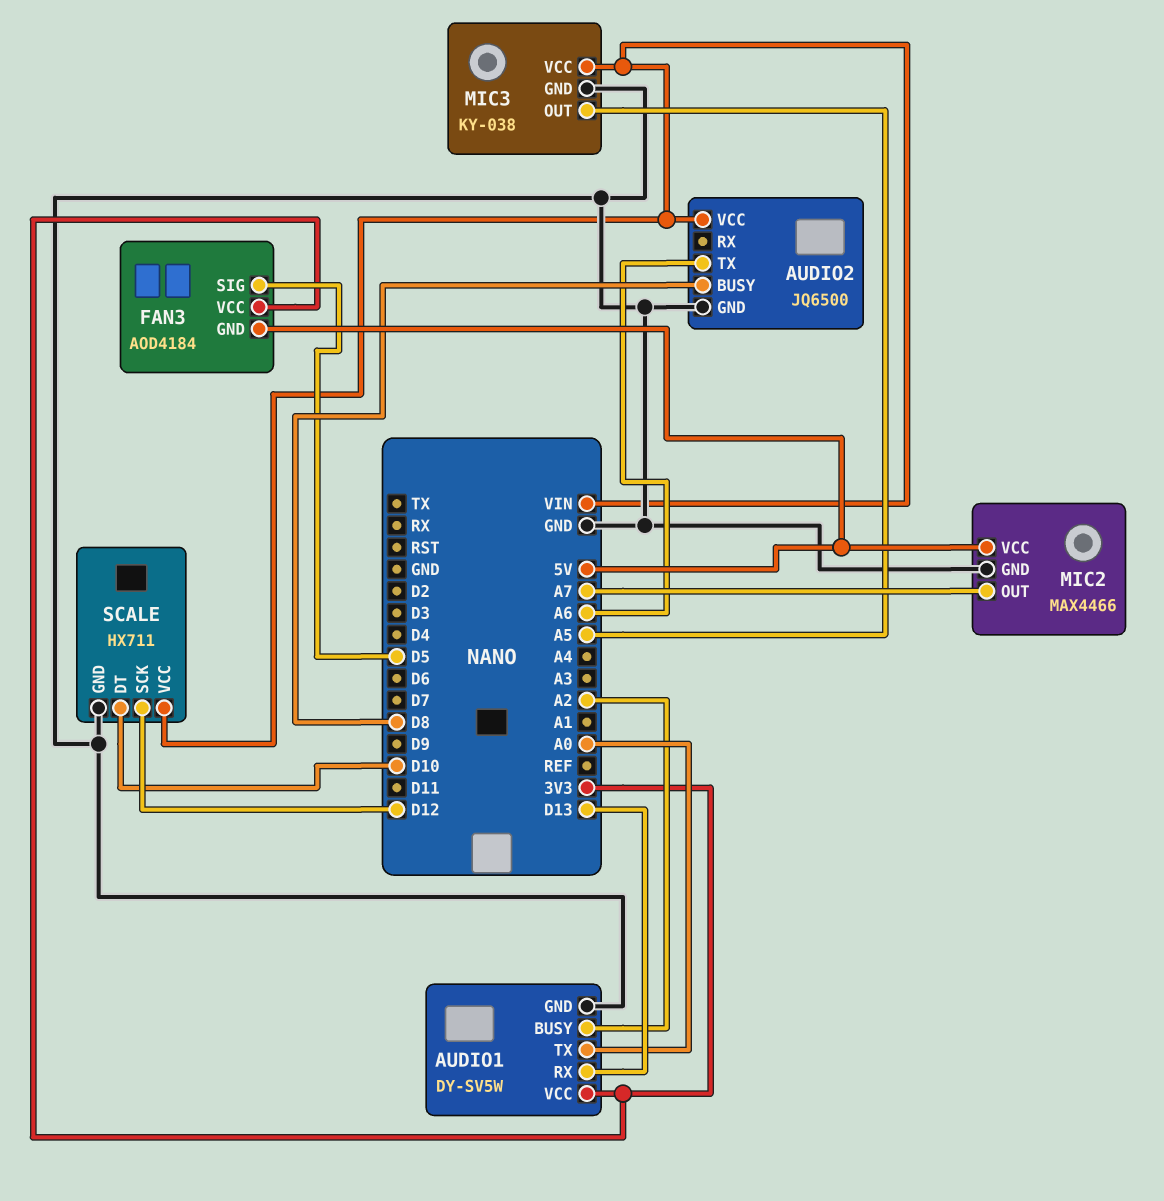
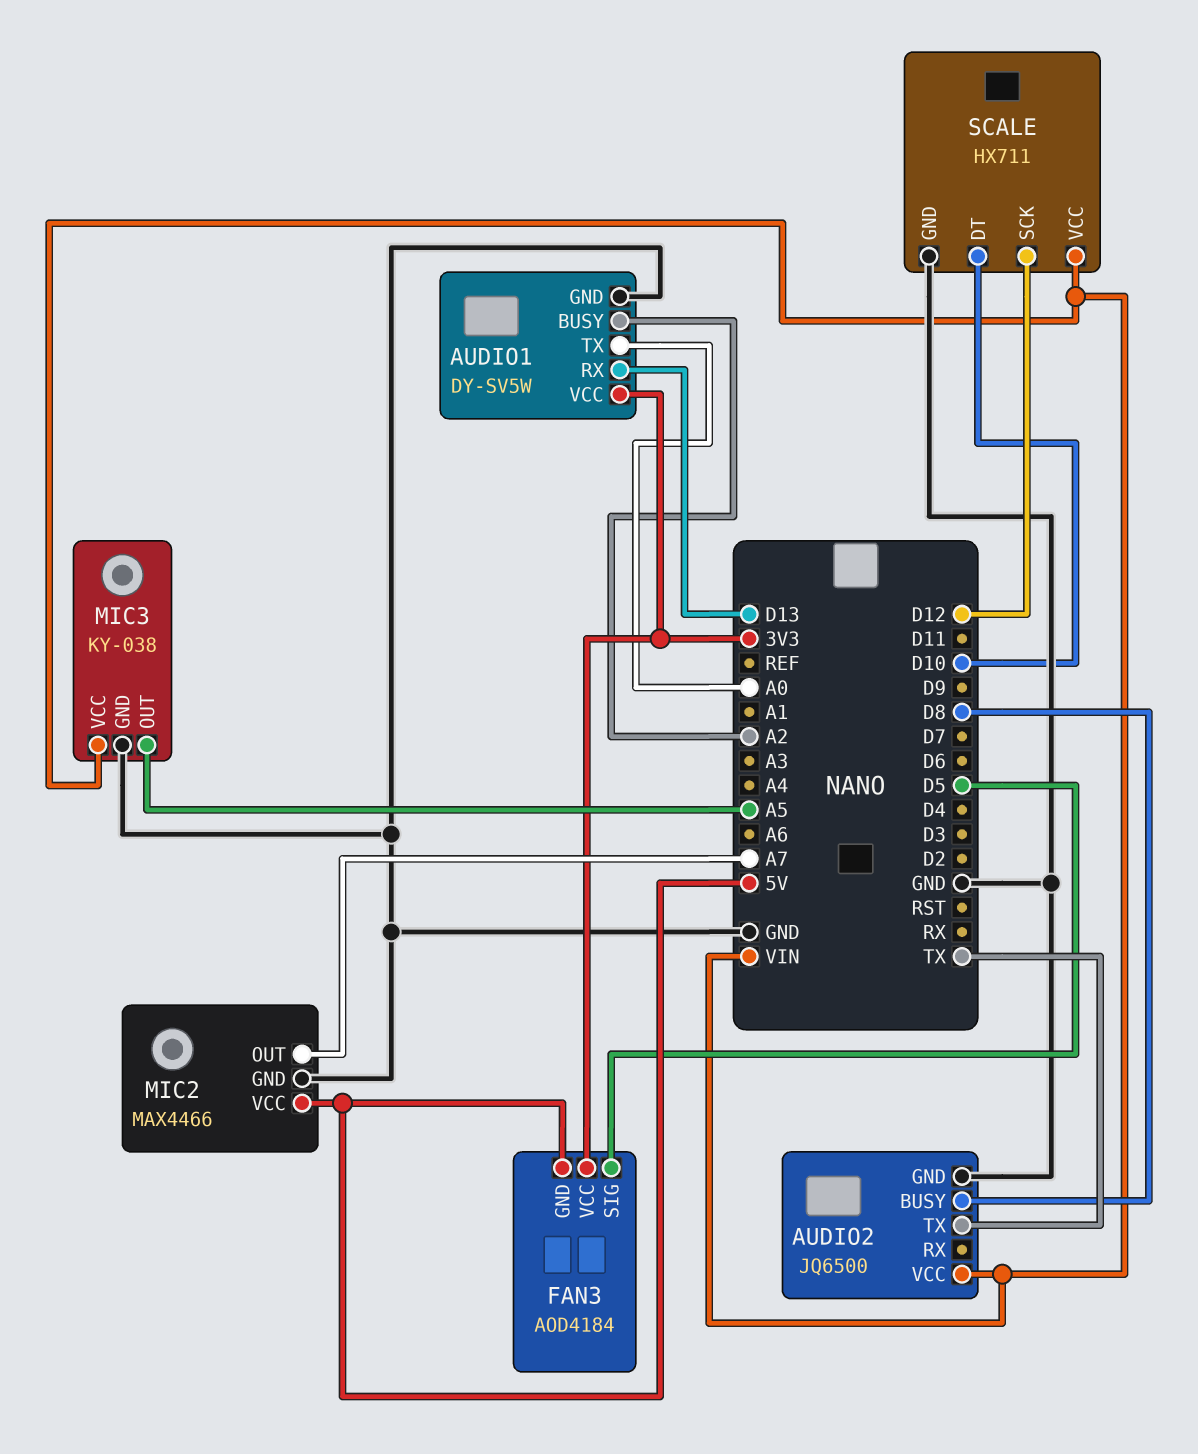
AUDIO2 pin TX: A6 -> TX

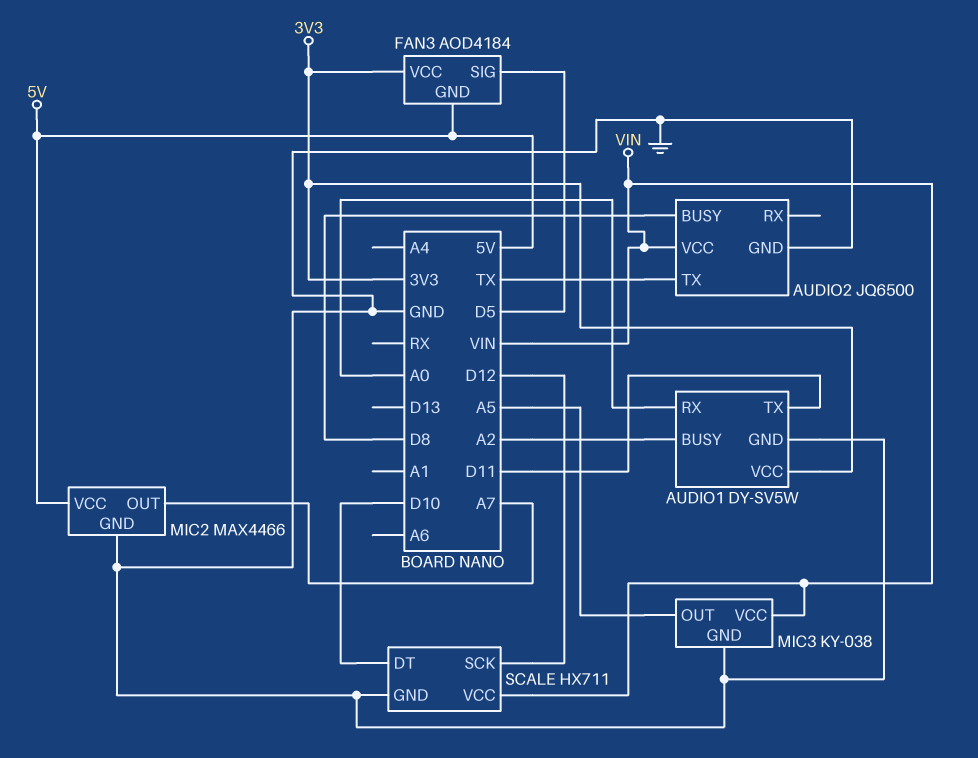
AUDIO1 pin RX: D13 -> A0
AUDIO1 pin TX: A0 -> D11

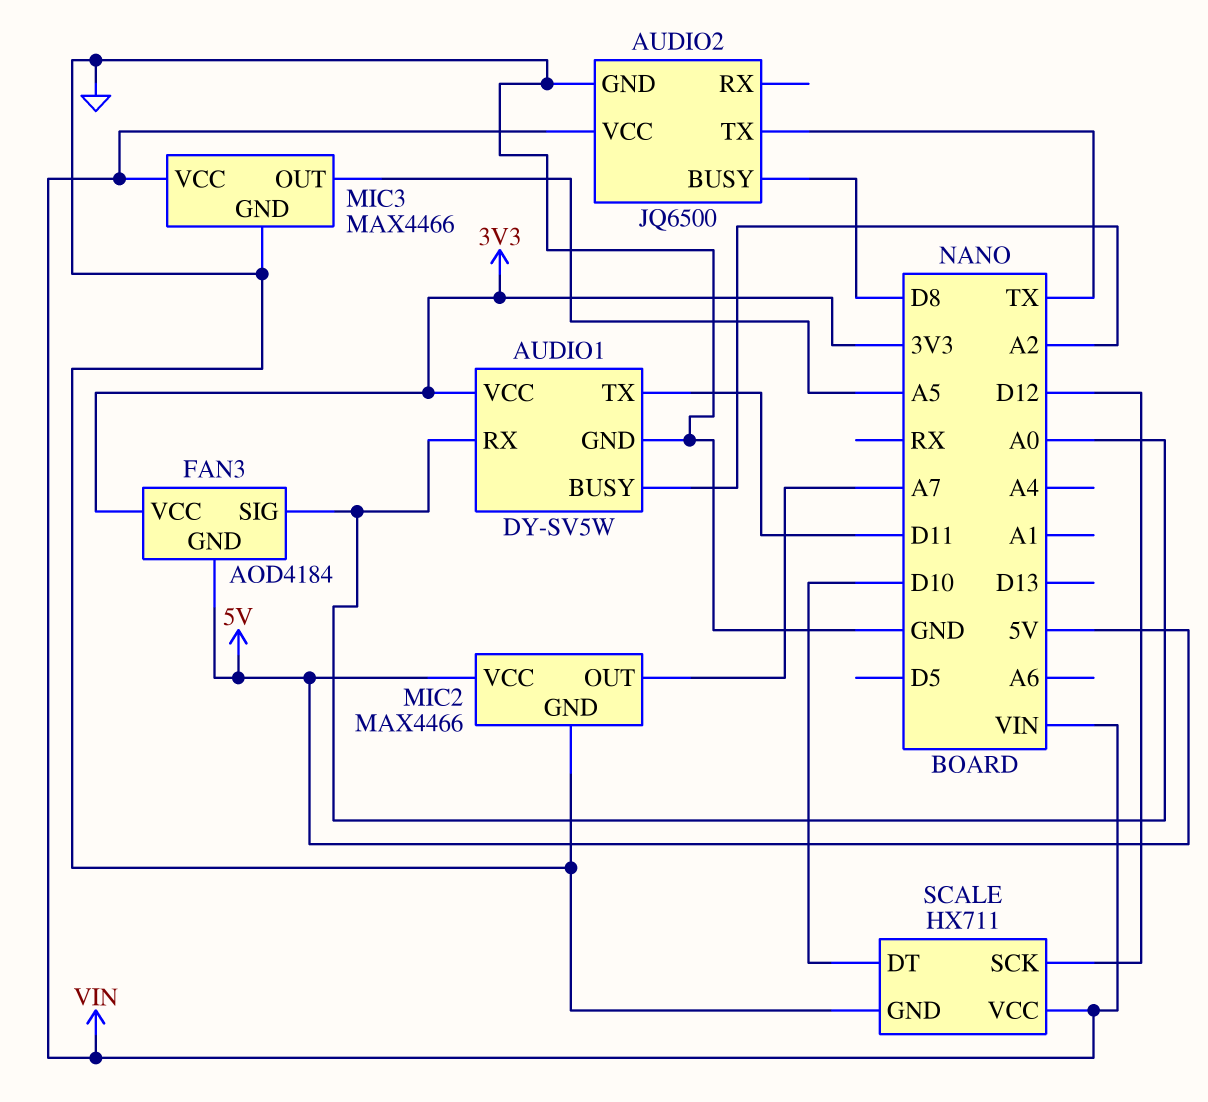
FAN3 pin SIG: D5 -> A0
MIC3: KY-038 -> MAX4466

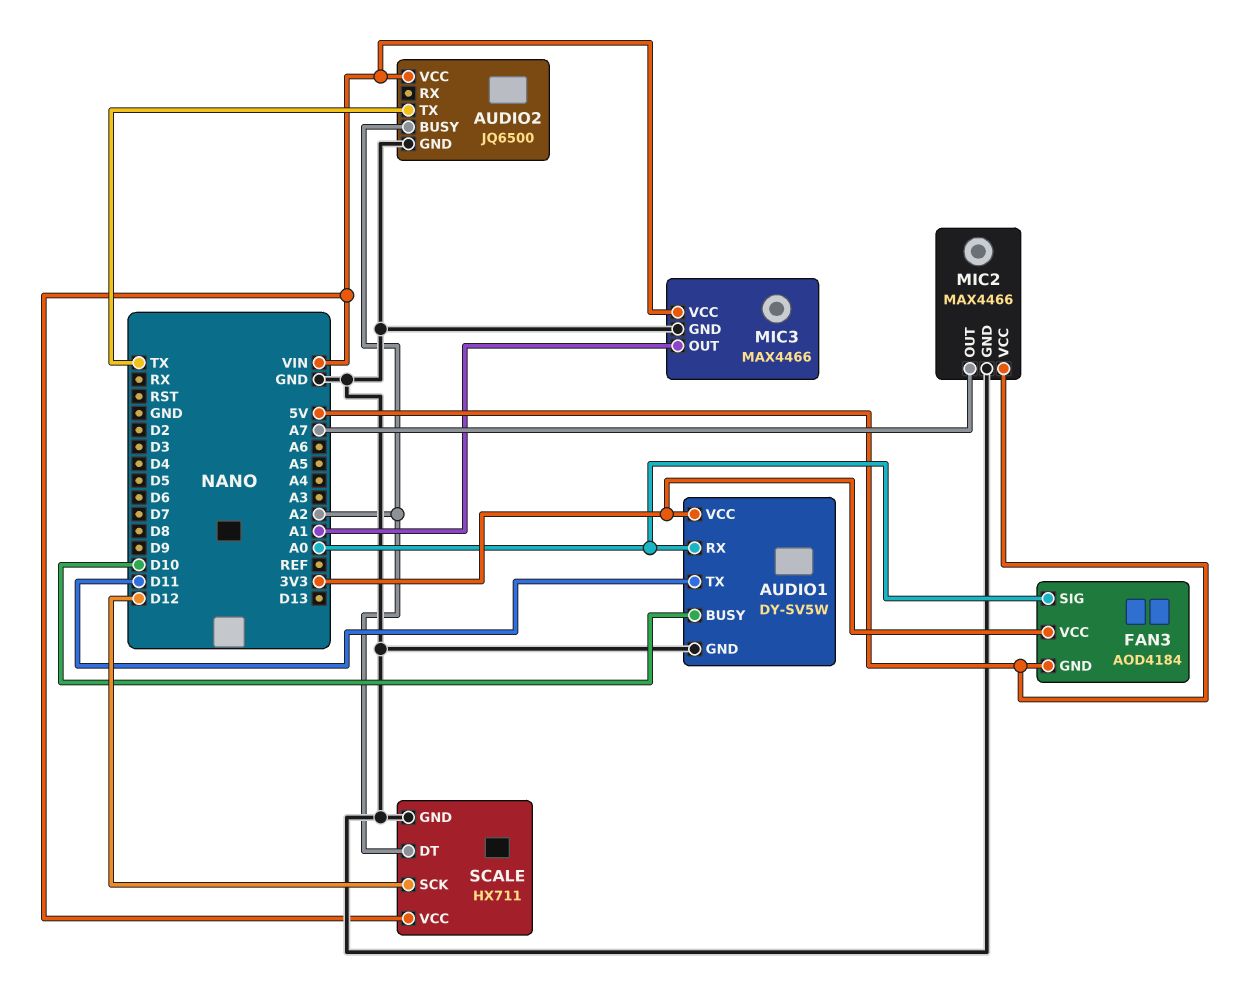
AUDIO1 pin BUSY: A2 -> D10
AUDIO2 pin BUSY: D8 -> A2
MIC3 pin OUT: A5 -> A1
SCALE pin DT: D10 -> A2

